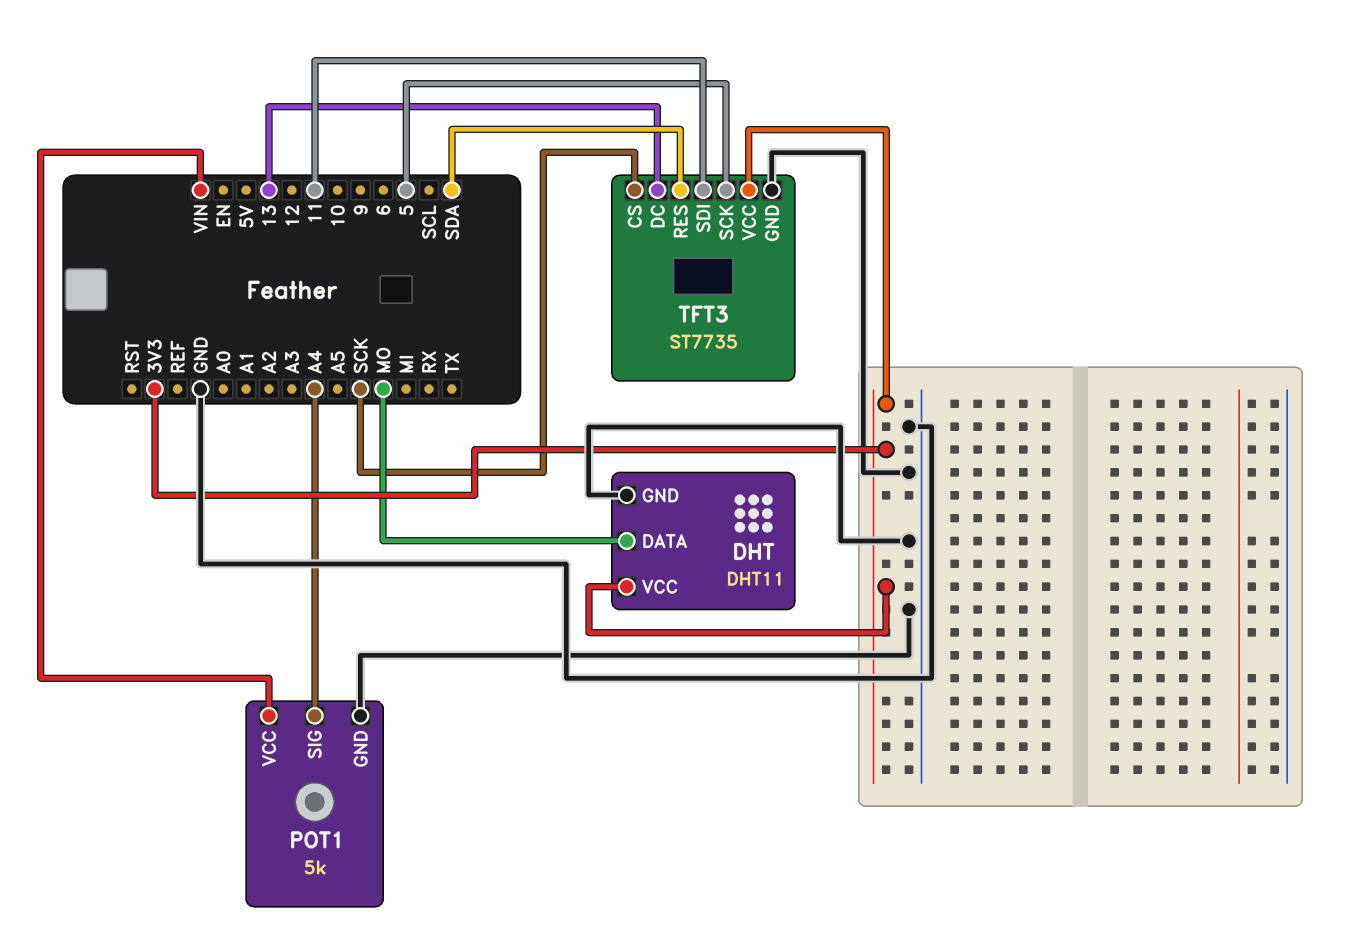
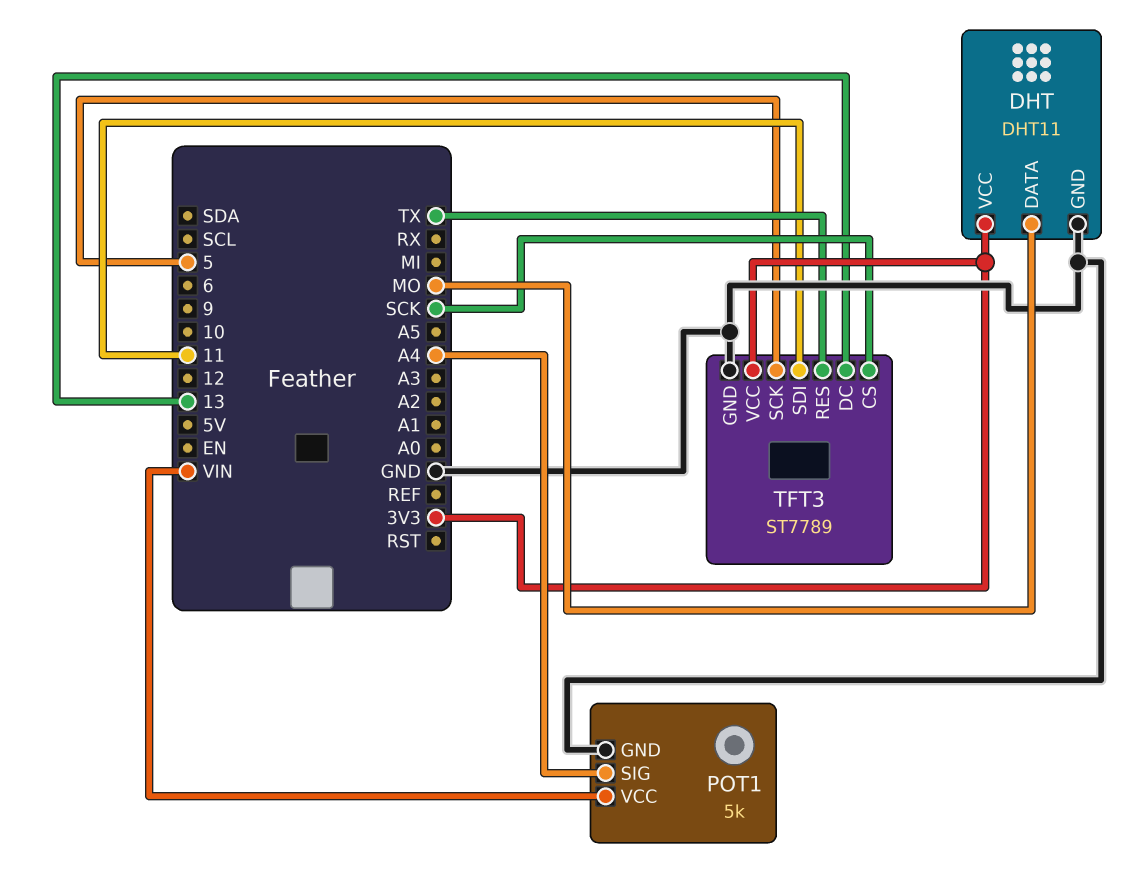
TFT3: ST7735 -> ST7789
TFT3 pin RES: SDA -> TX

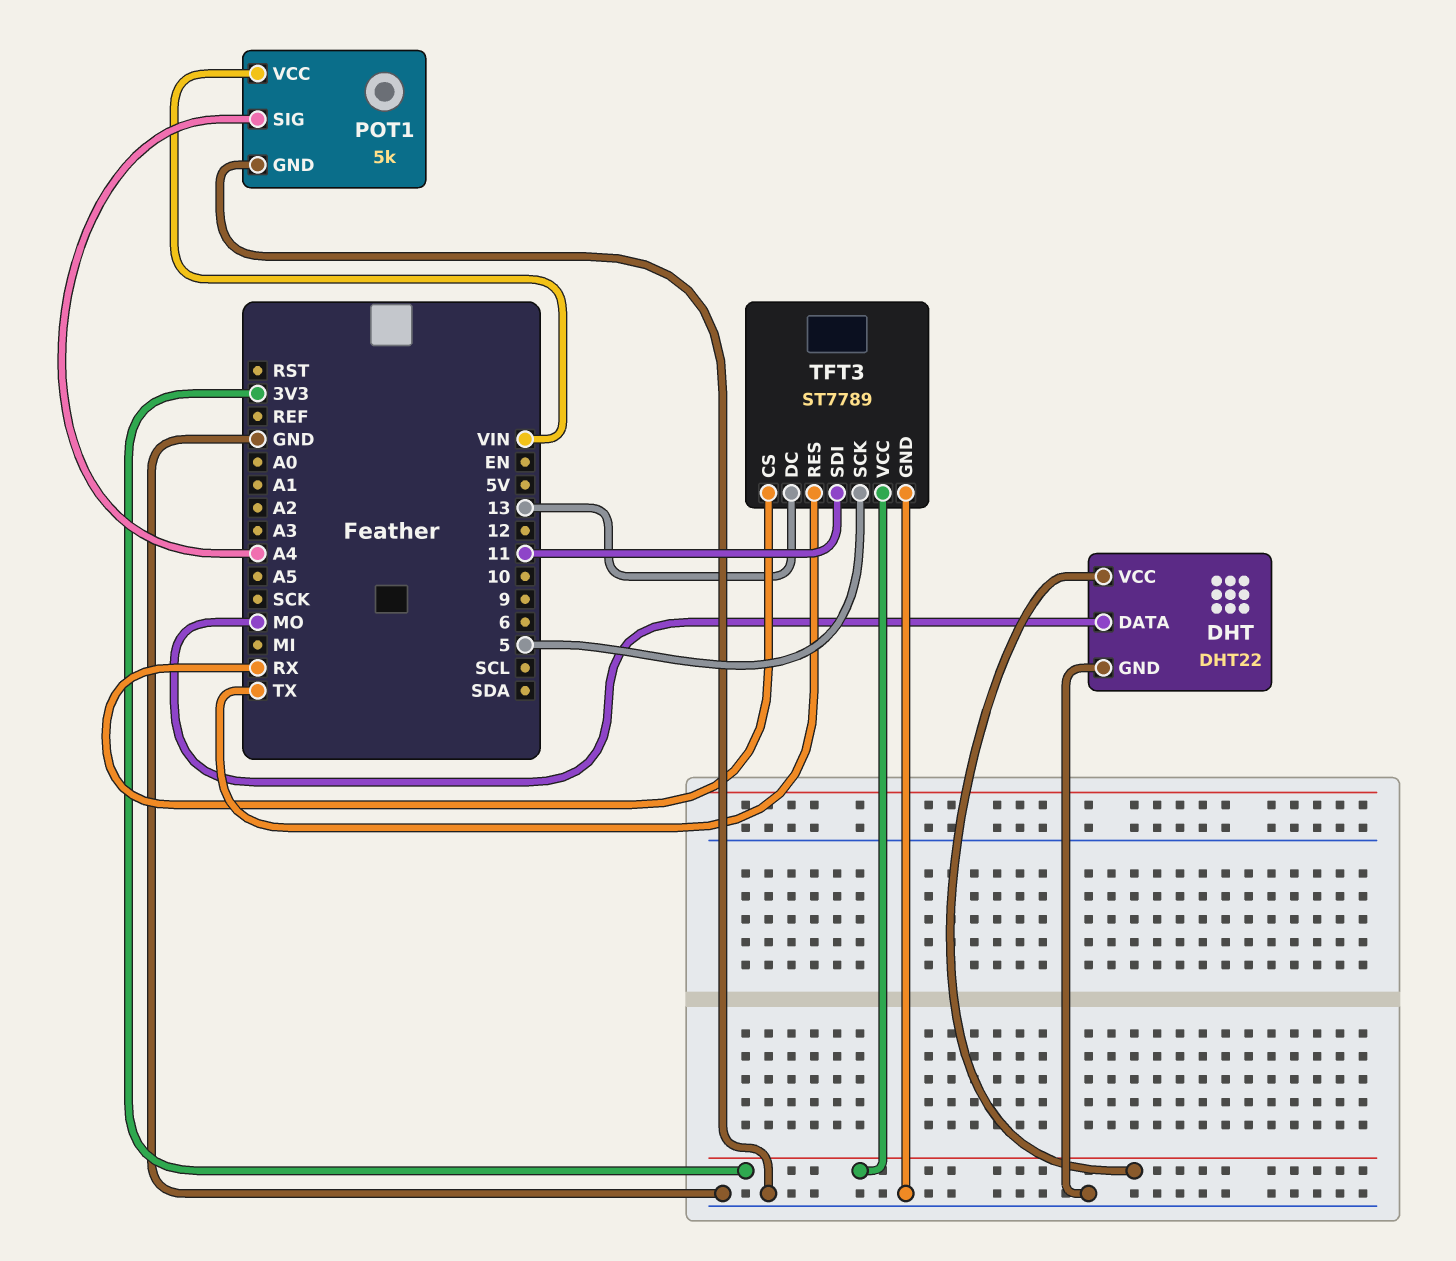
DHT: DHT11 -> DHT22
TFT3 pin CS: SCK -> RX

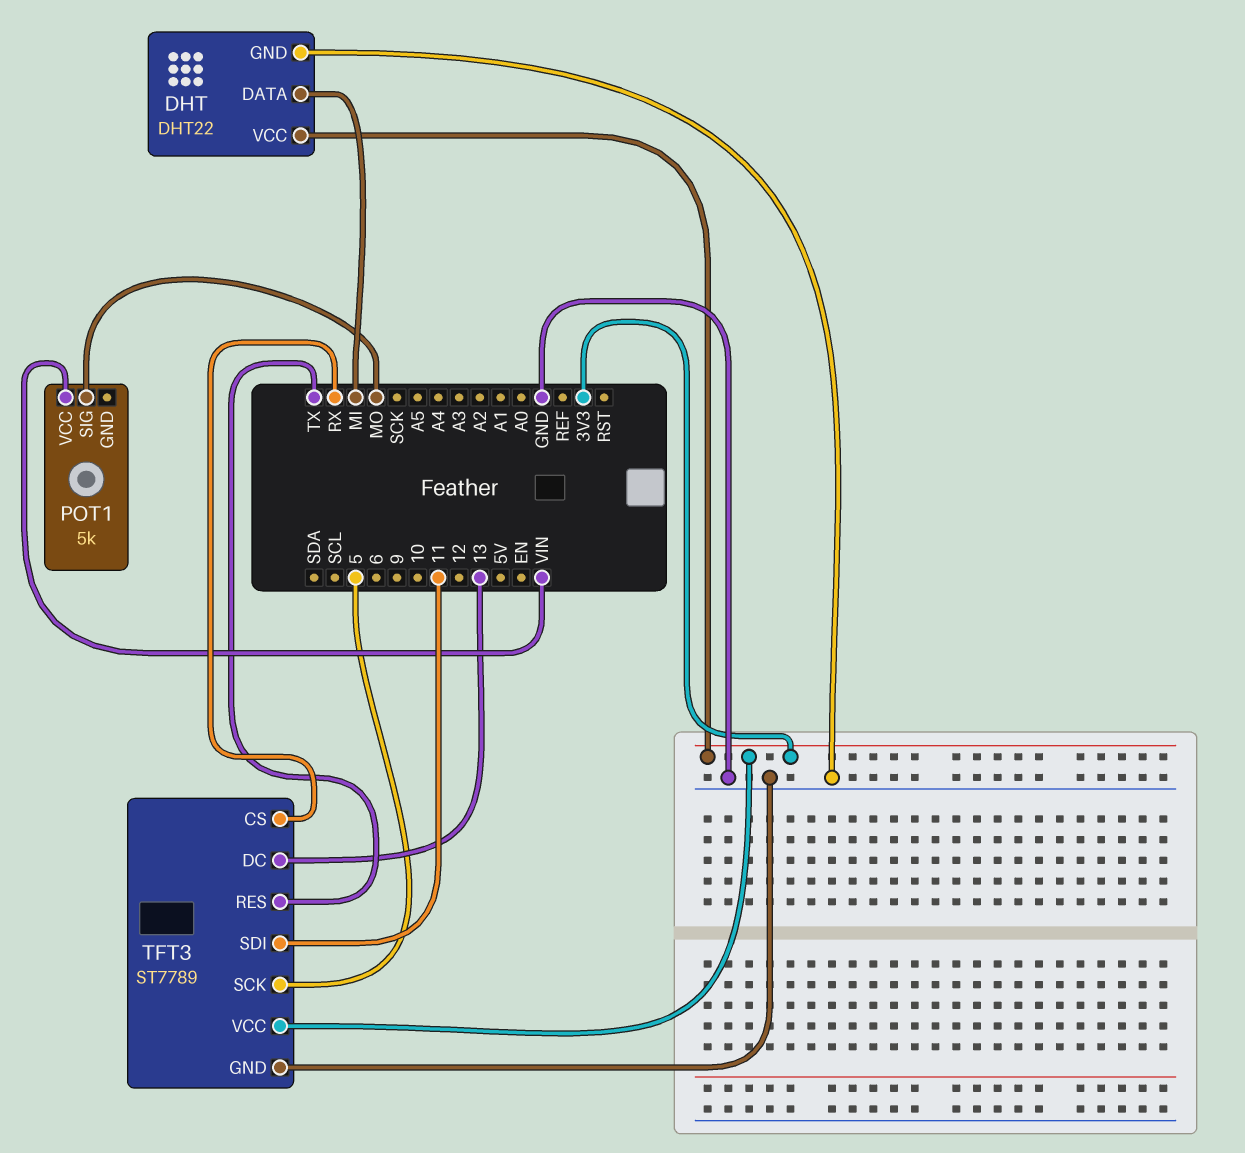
DHT pin DATA: MO -> MI
POT1 pin GND: GND -> none
POT1 pin SIG: A4 -> MO

